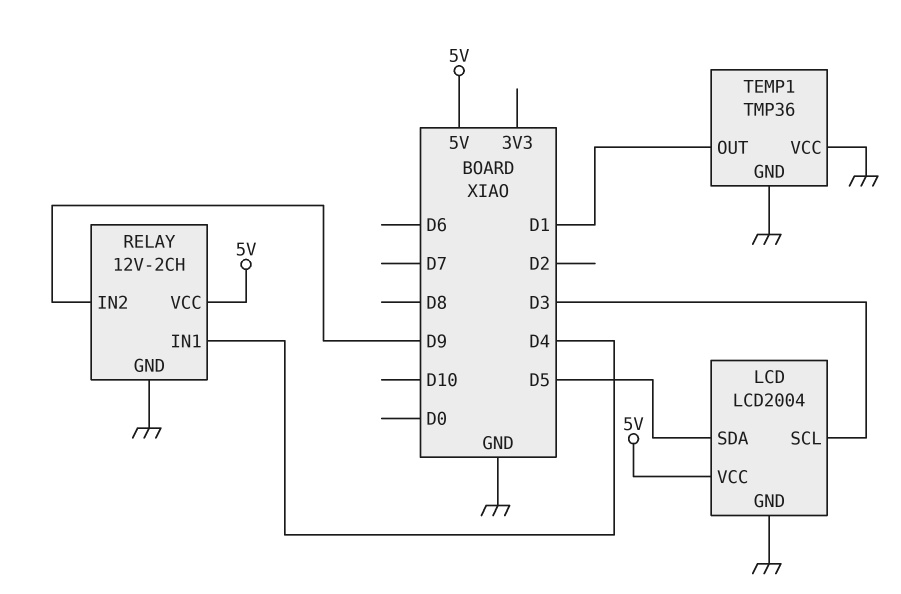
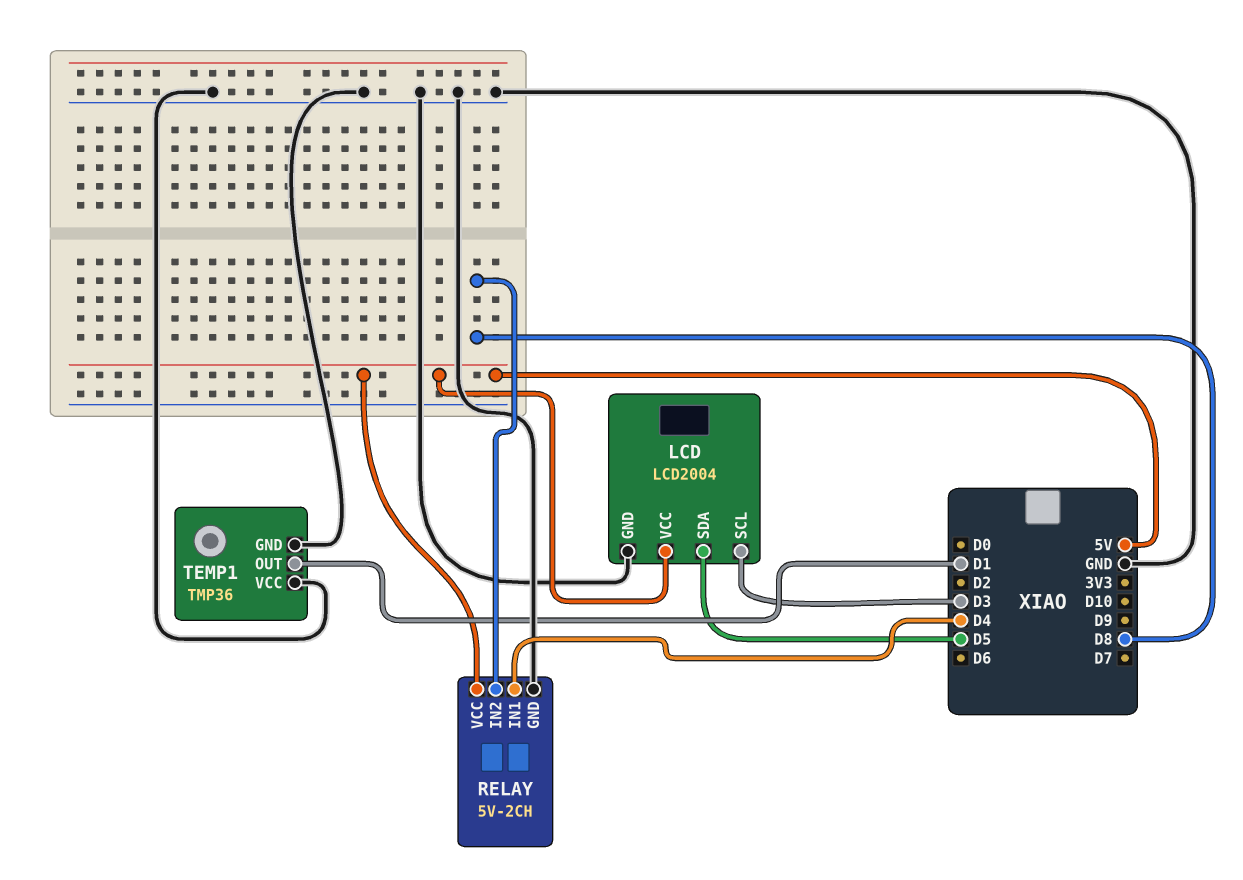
RELAY: 12V-2CH -> 5V-2CH
RELAY pin IN2: D9 -> D8

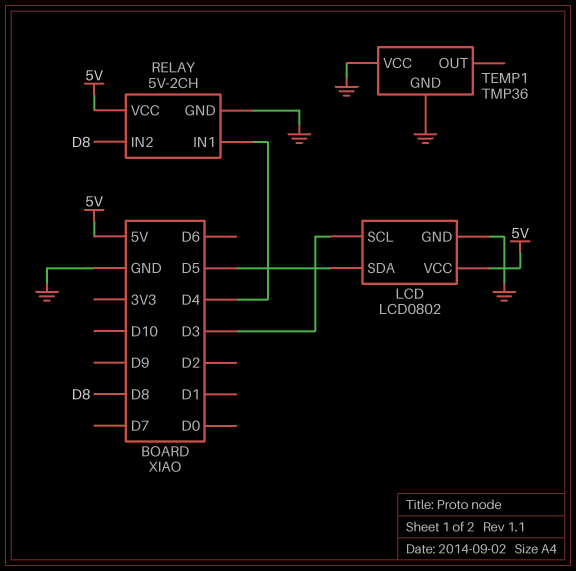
LCD: LCD2004 -> LCD0802
TEMP1 pin OUT: D1 -> none

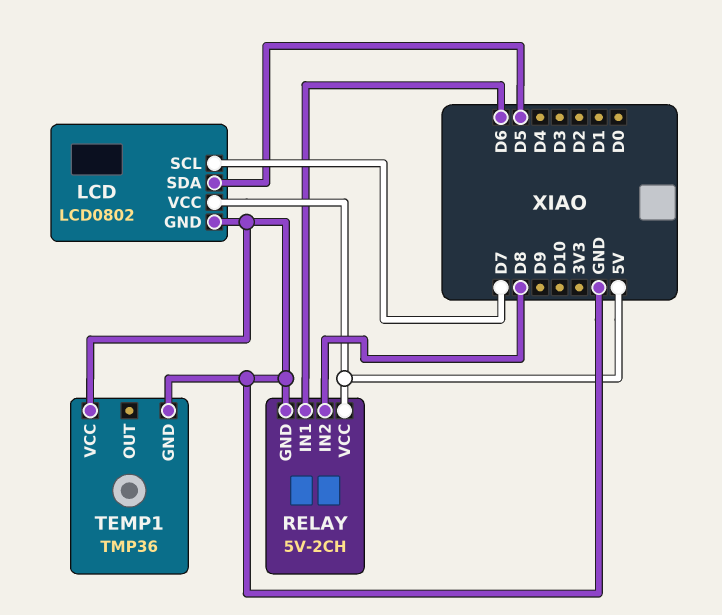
LCD pin SCL: D3 -> D7
RELAY pin IN1: D4 -> D6

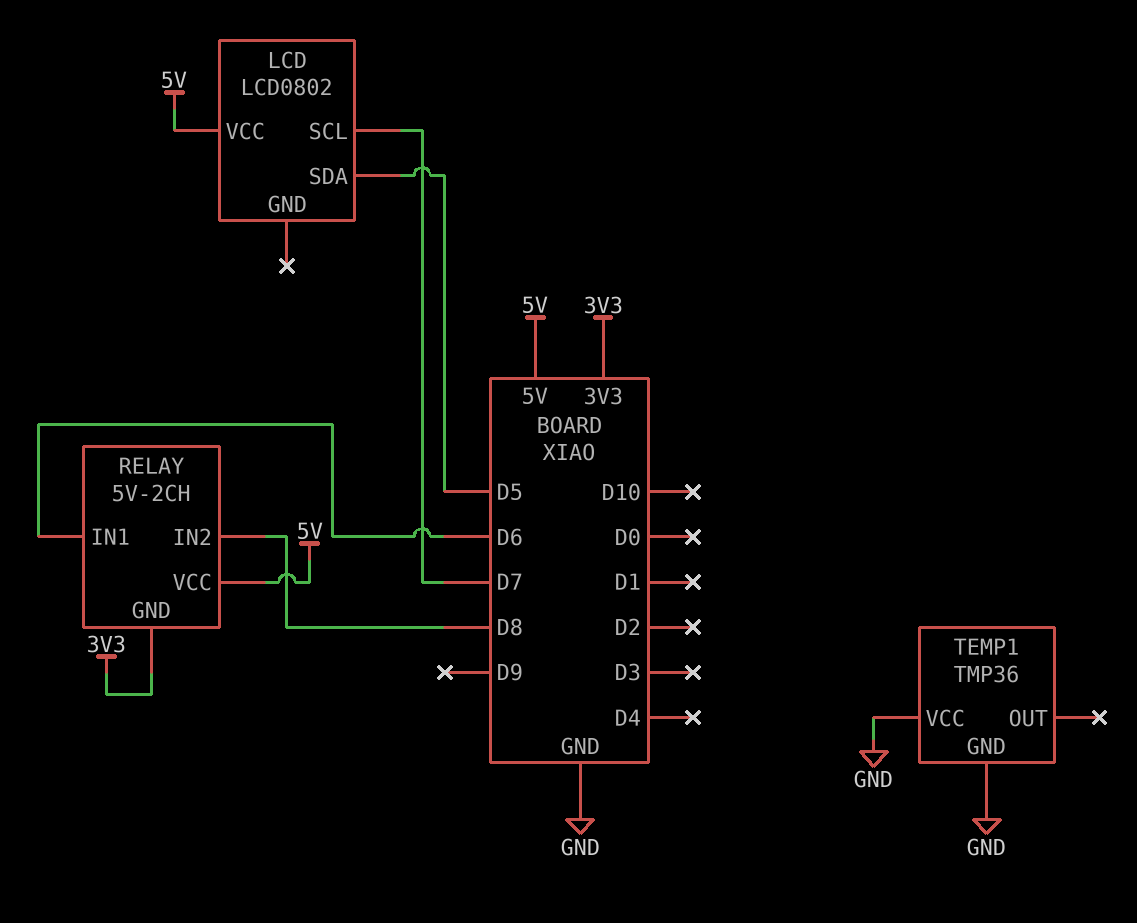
LCD pin GND: GND -> none
RELAY pin GND: GND -> 3V3

